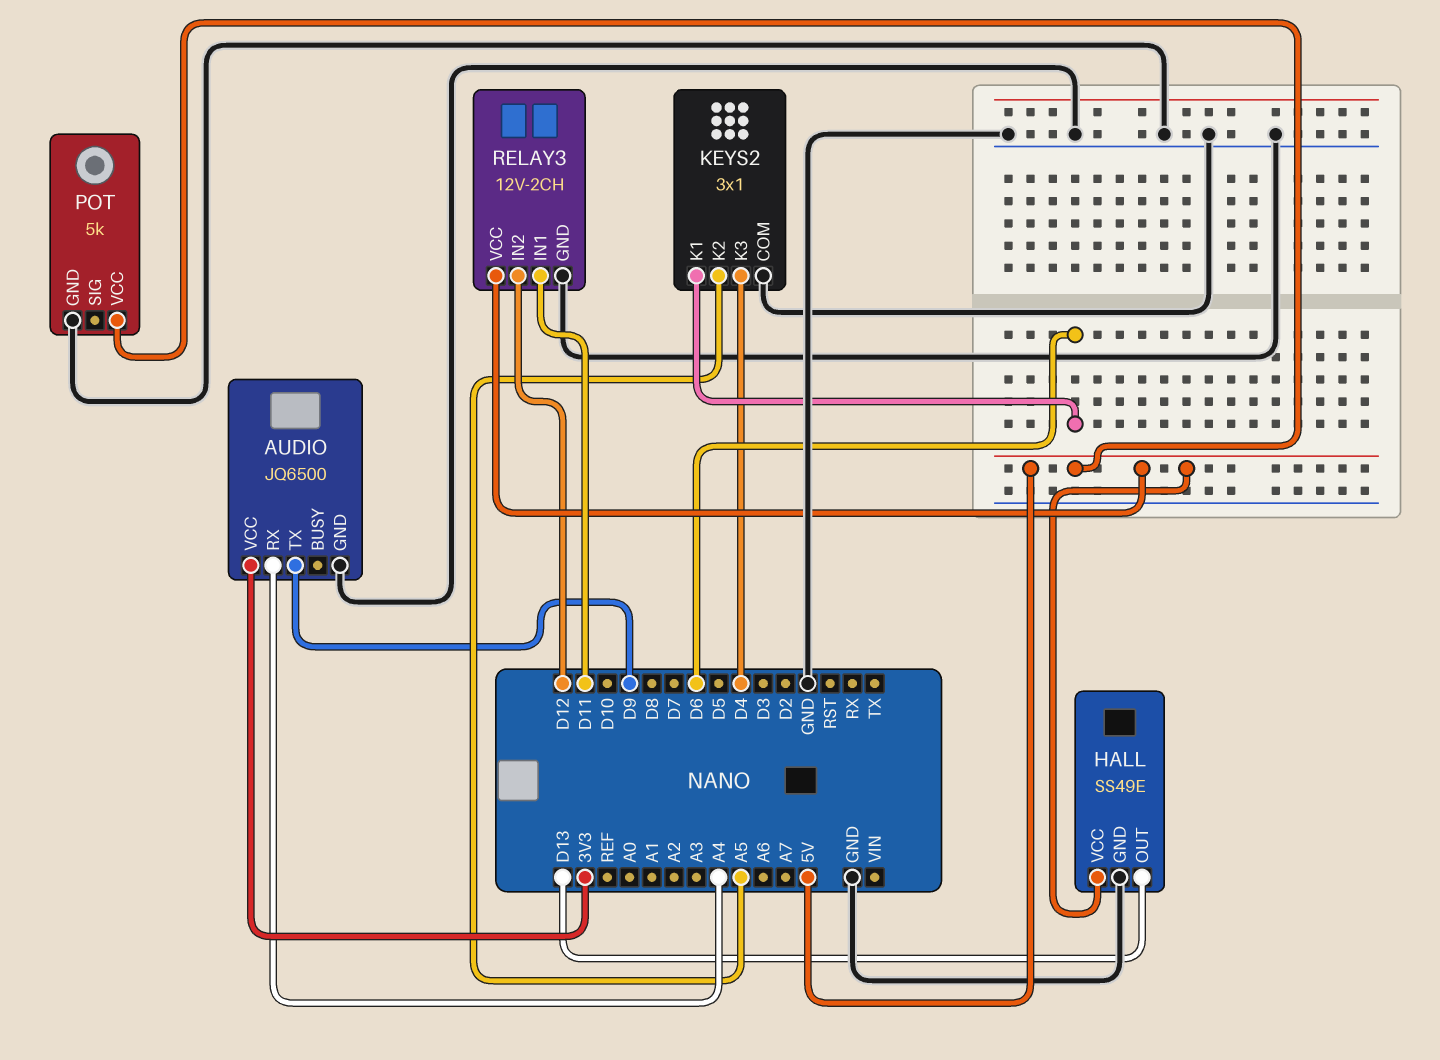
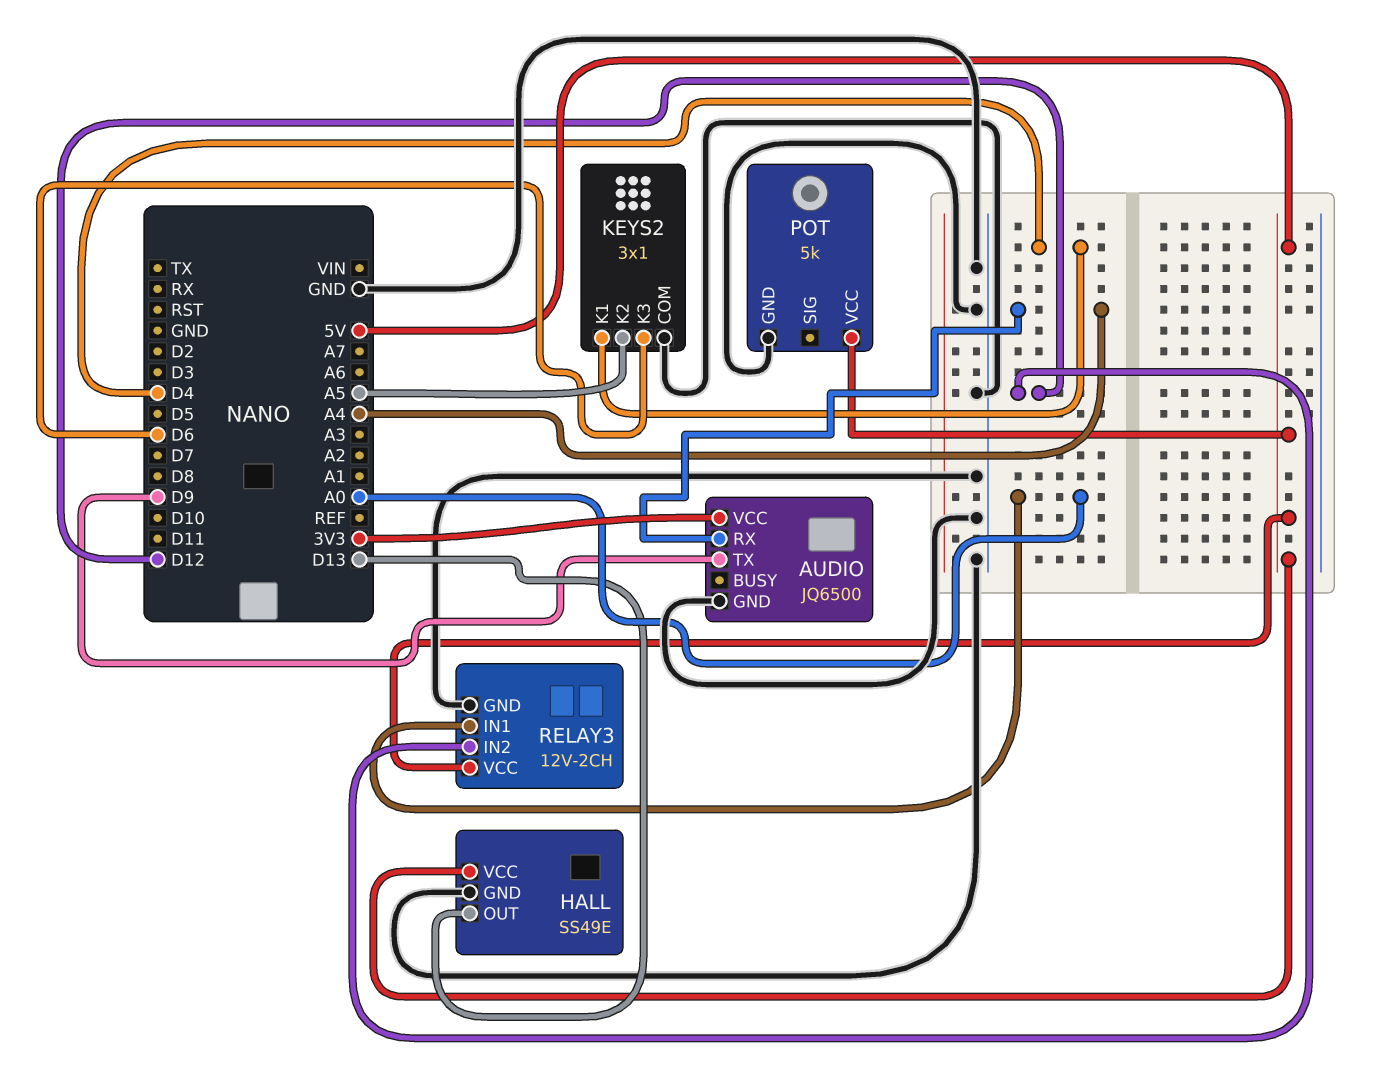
KEYS2 pin K1: D6 -> D4
KEYS2 pin K3: D4 -> D6
RELAY3 pin IN1: D11 -> A0

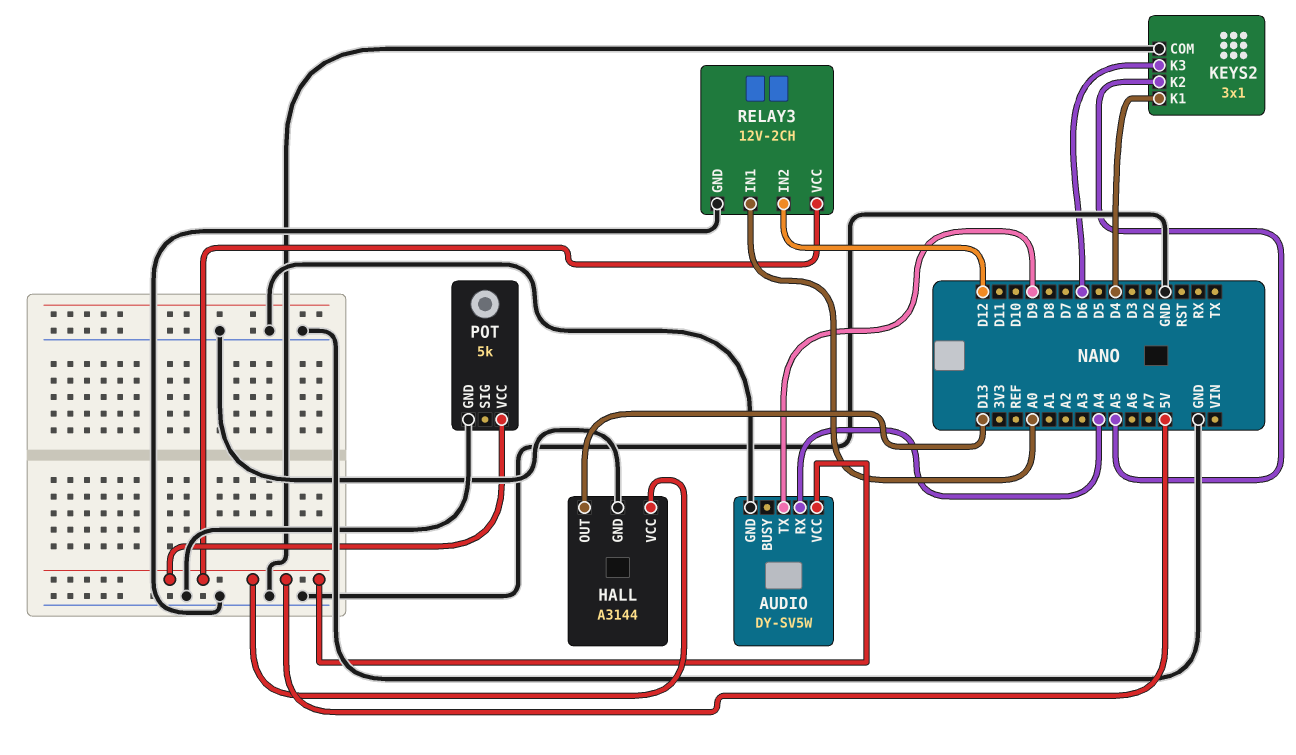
AUDIO: JQ6500 -> DY-SV5W
AUDIO pin VCC: 3V3 -> 5V
HALL: SS49E -> A3144

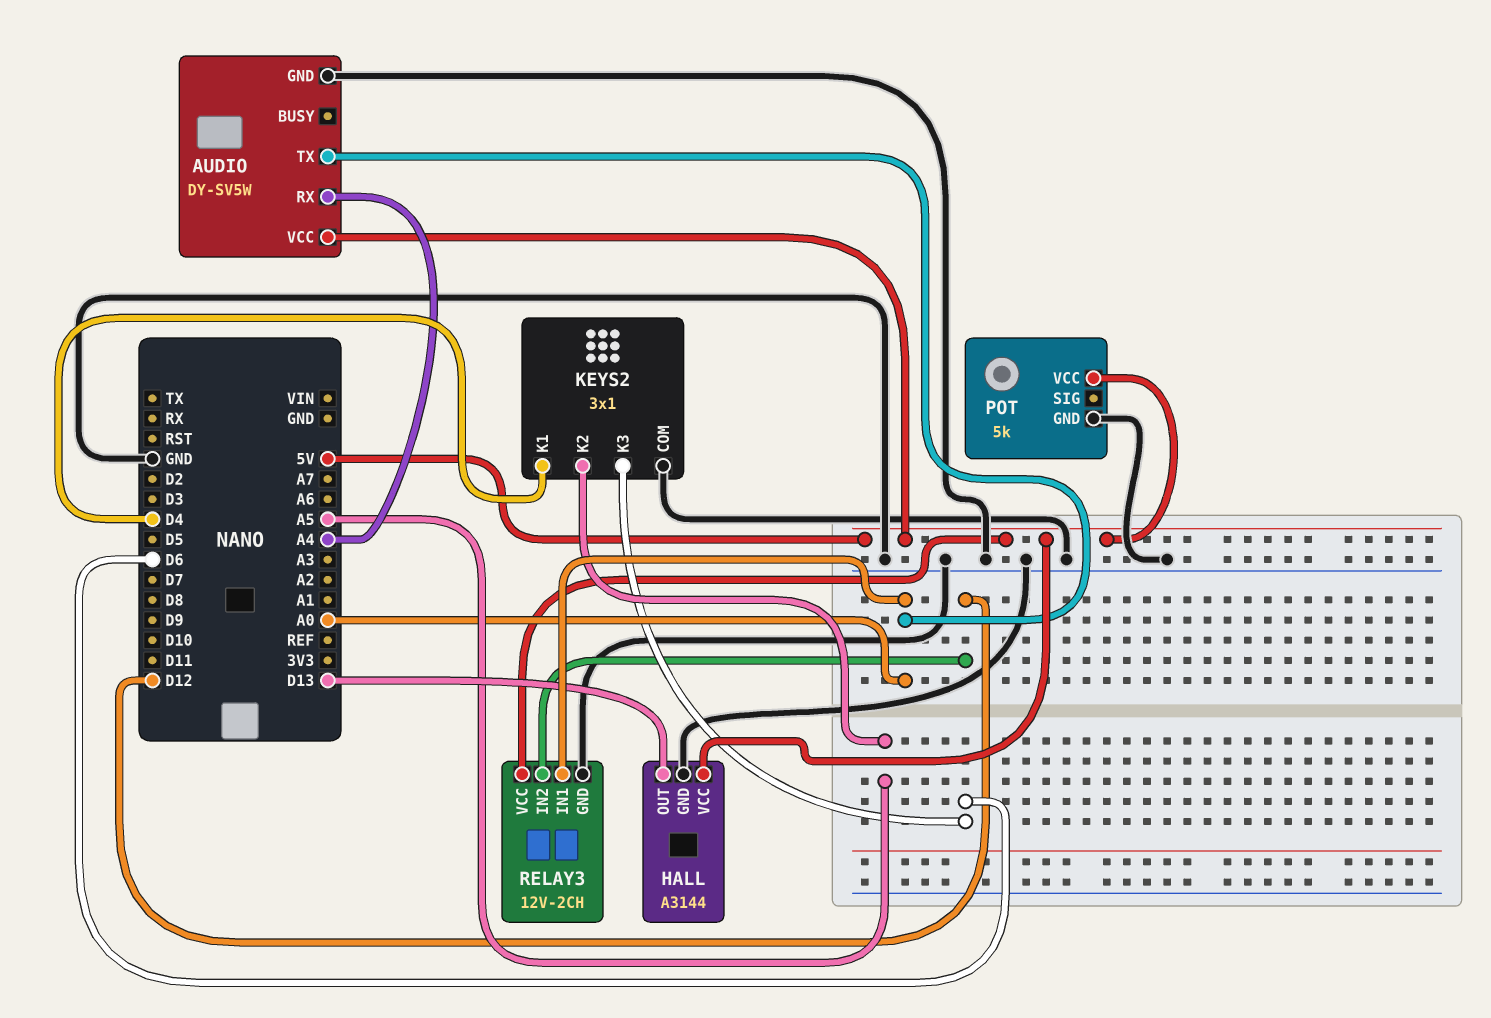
AUDIO pin TX: D9 -> A0

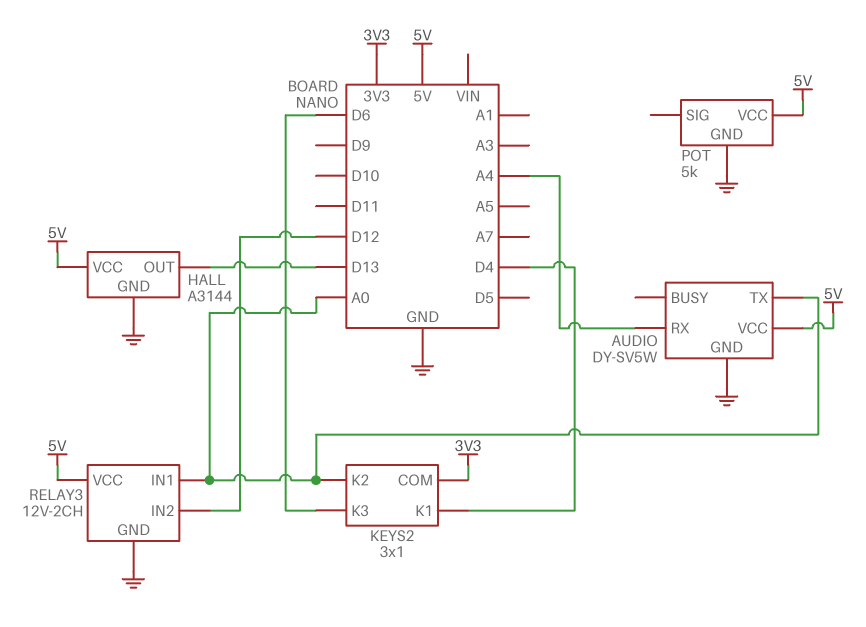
KEYS2 pin COM: GND -> 3V3
KEYS2 pin K2: A5 -> A0

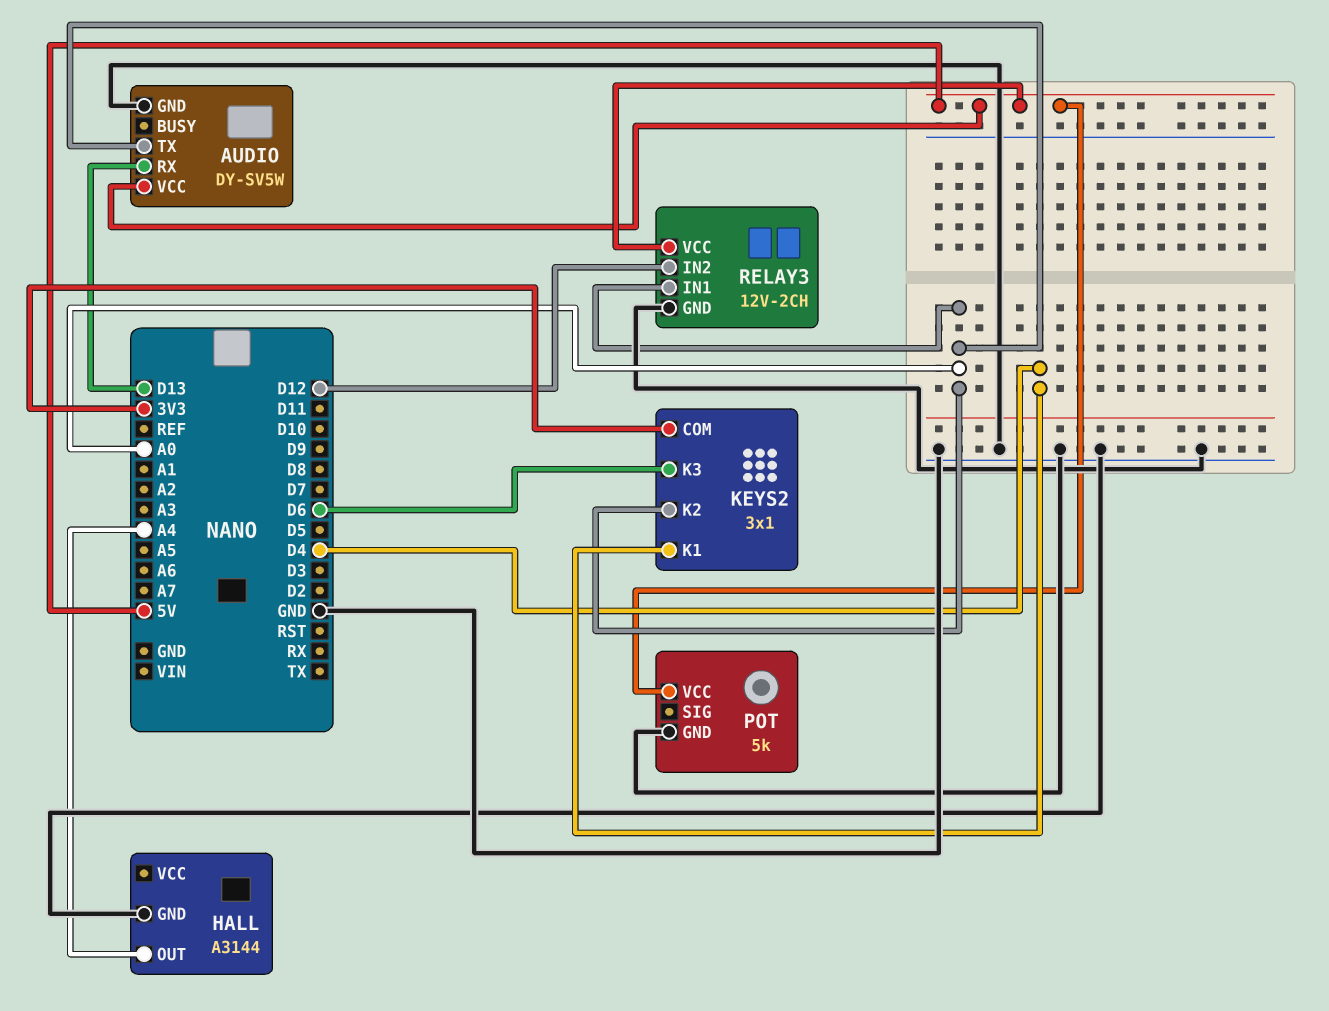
AUDIO pin RX: A4 -> D13
HALL pin OUT: D13 -> A4
HALL pin VCC: 5V -> none

